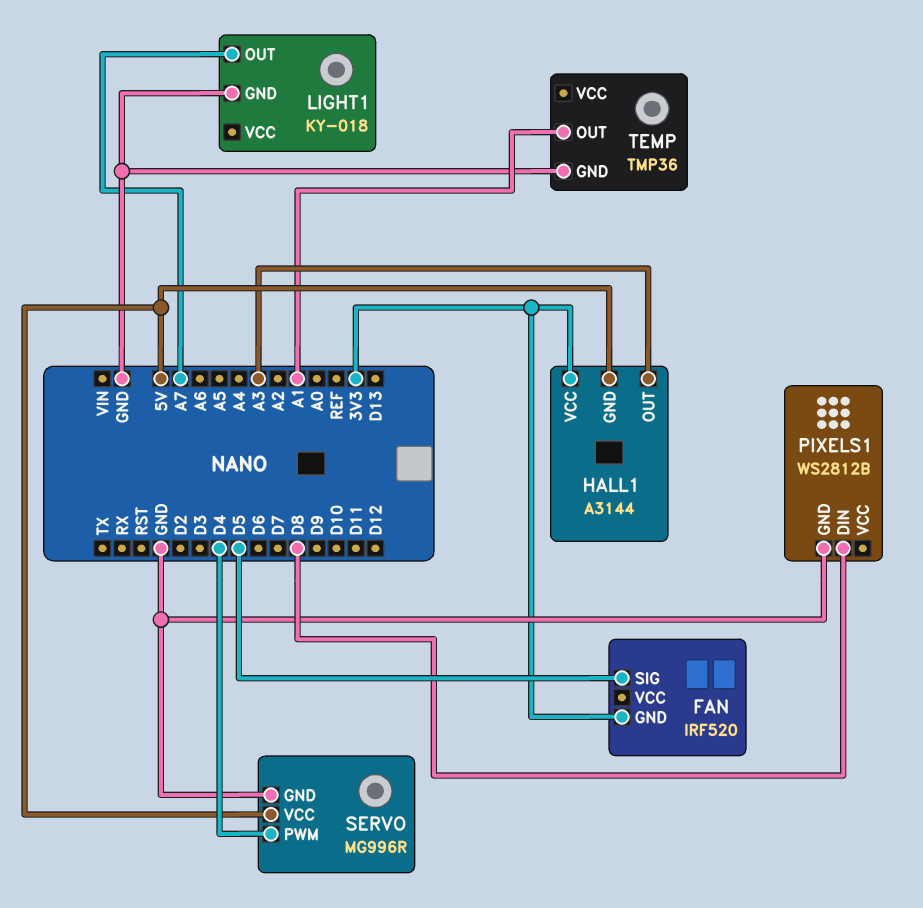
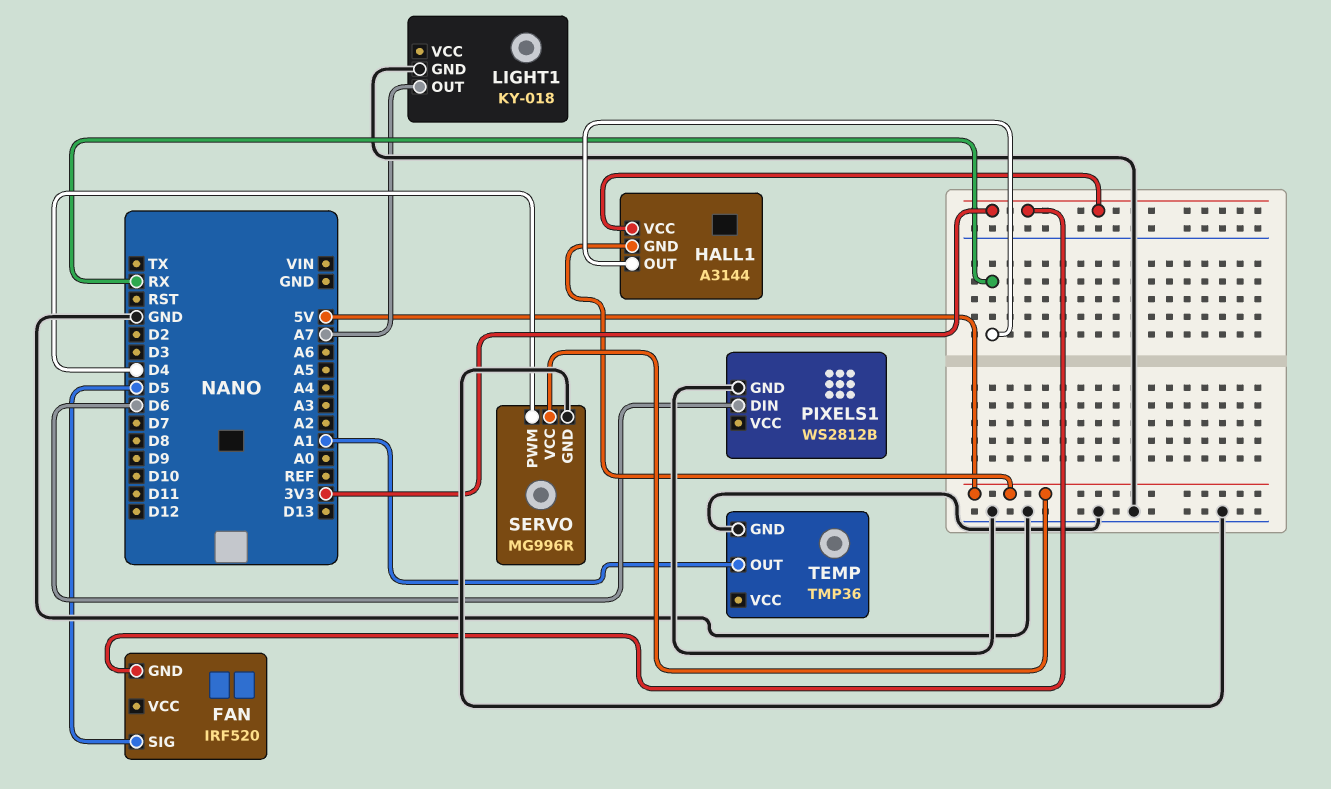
HALL1 pin OUT: A3 -> RX
PIXELS1 pin DIN: D8 -> D6

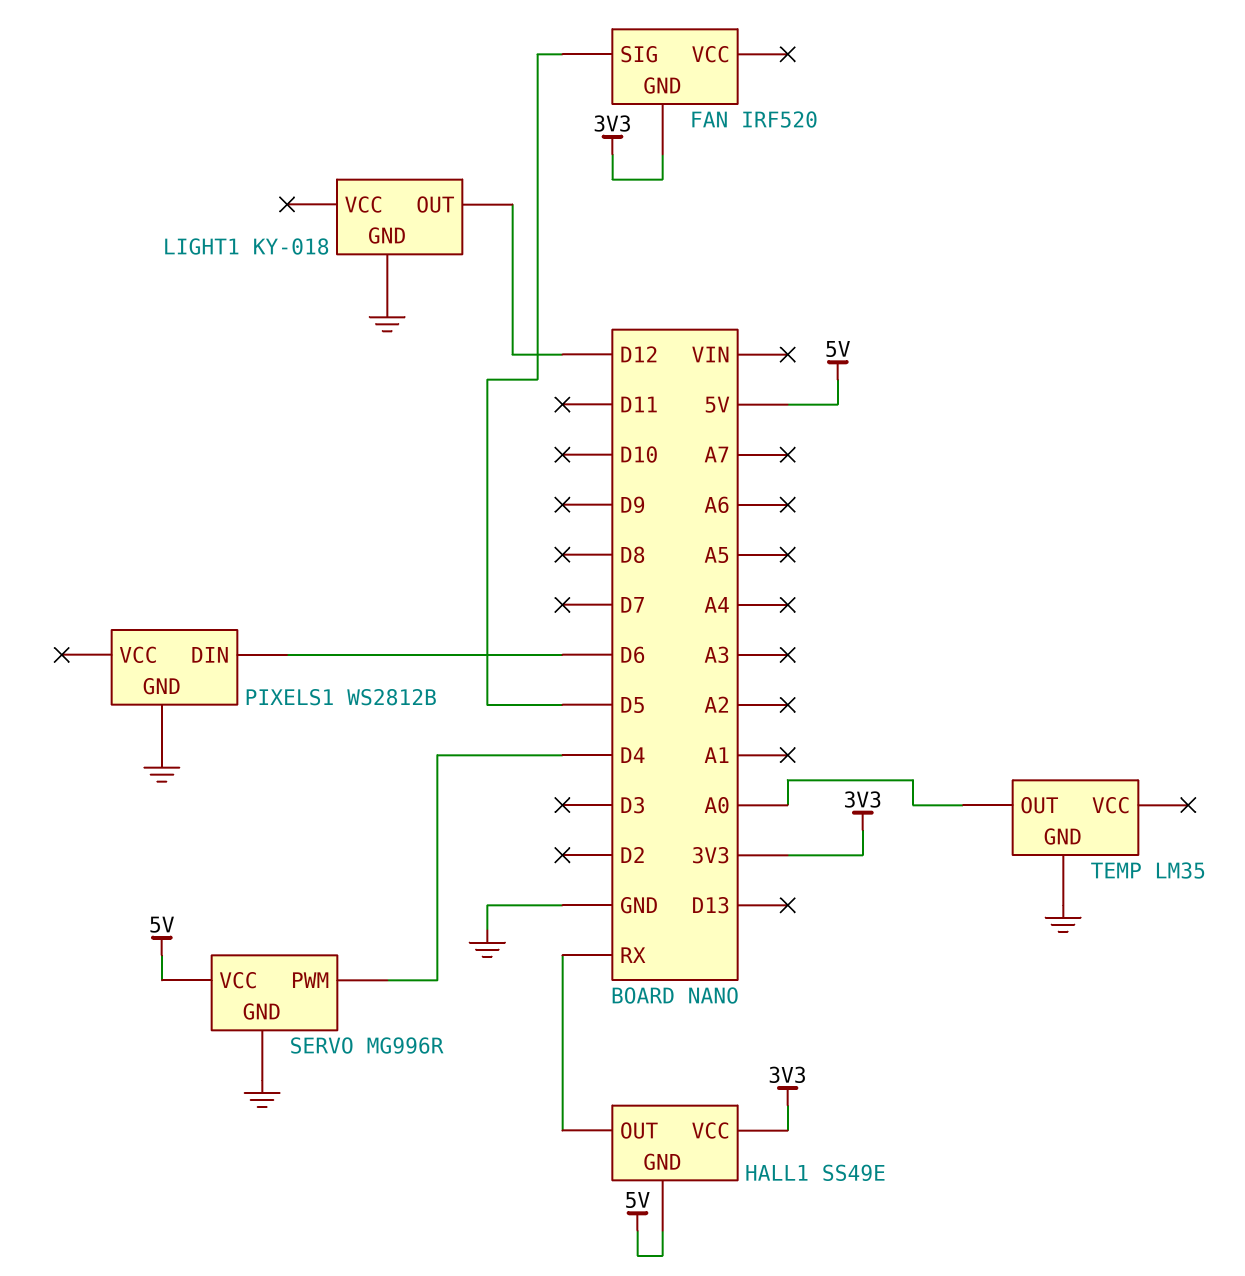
HALL1: A3144 -> SS49E
LIGHT1 pin OUT: A7 -> D12
TEMP: TMP36 -> LM35
TEMP pin OUT: A1 -> A0

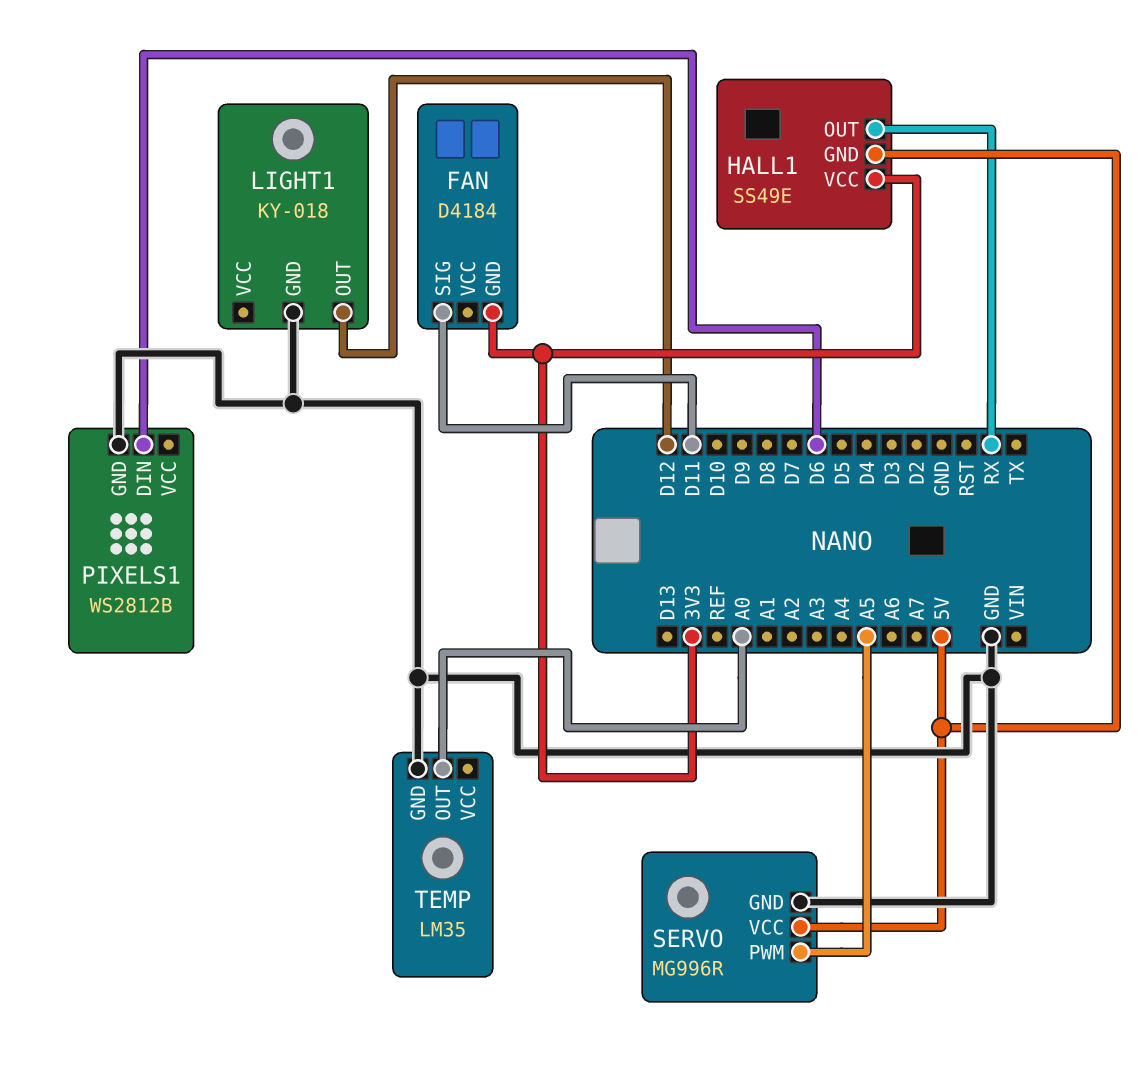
FAN: IRF520 -> D4184
FAN pin SIG: D5 -> D11
SERVO pin PWM: D4 -> A5

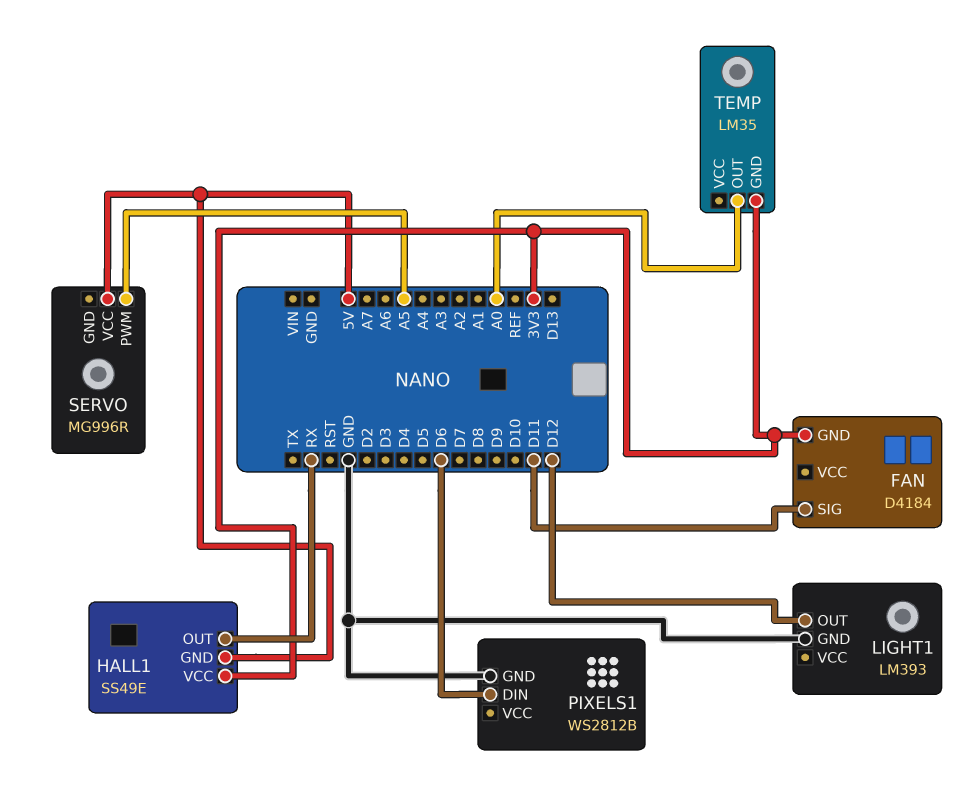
LIGHT1: KY-018 -> LM393
SERVO pin GND: GND -> none
TEMP pin GND: GND -> 3V3

